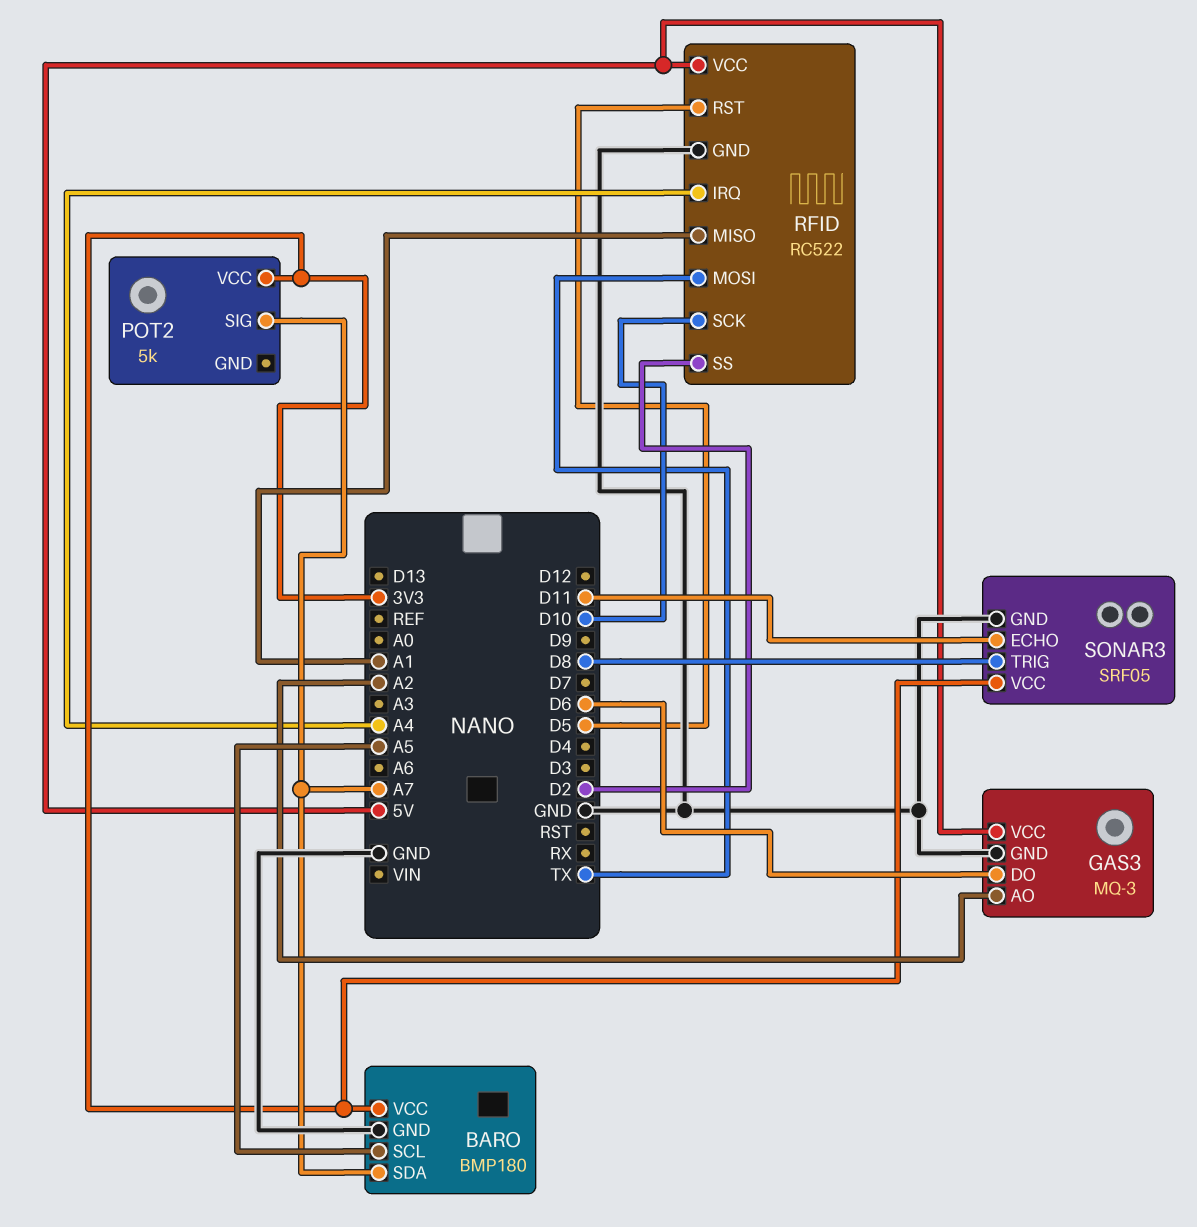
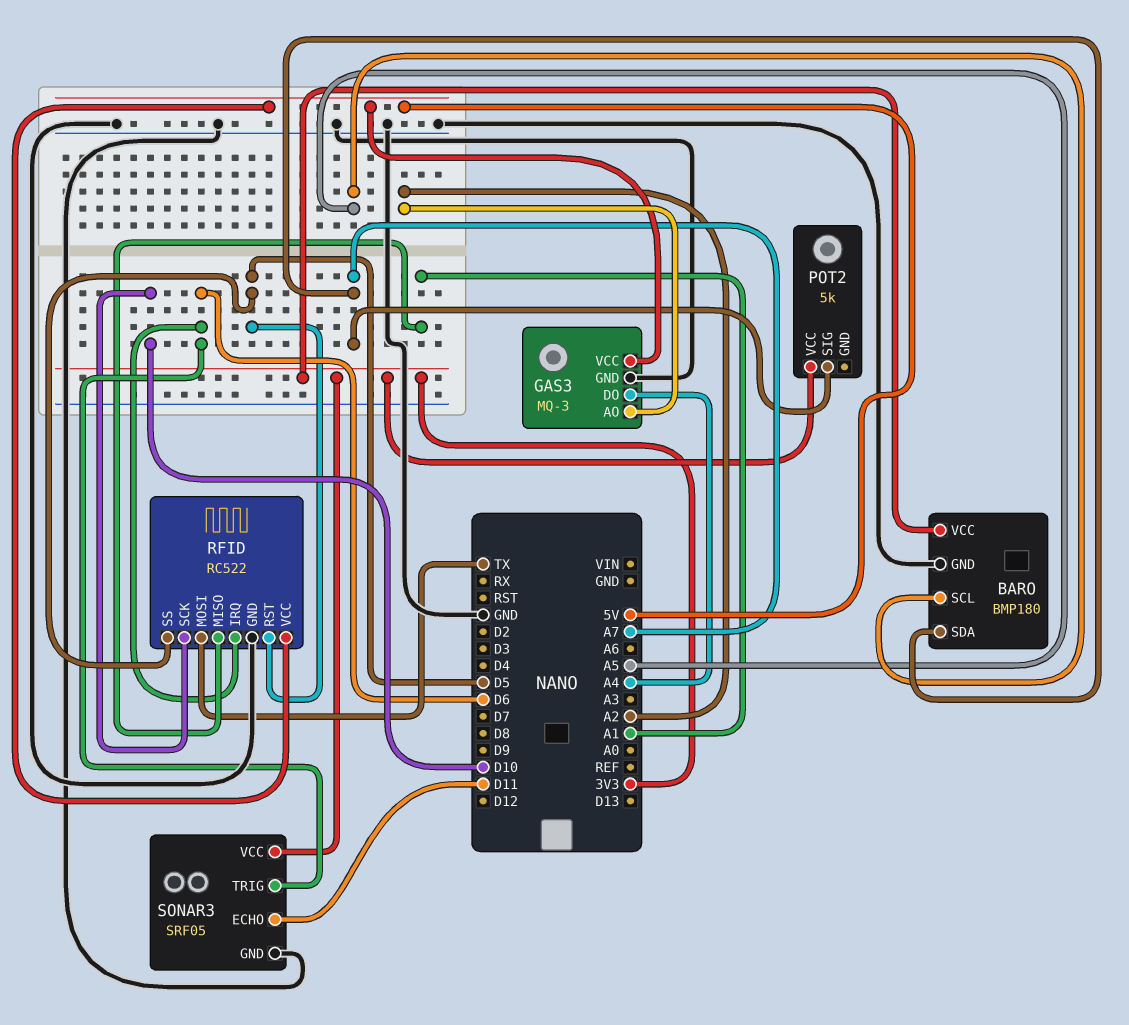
GAS3 pin DO: D6 -> A4
RFID pin IRQ: A4 -> D6
RFID pin SS: D2 -> D5
SONAR3 pin TRIG: D8 -> D6

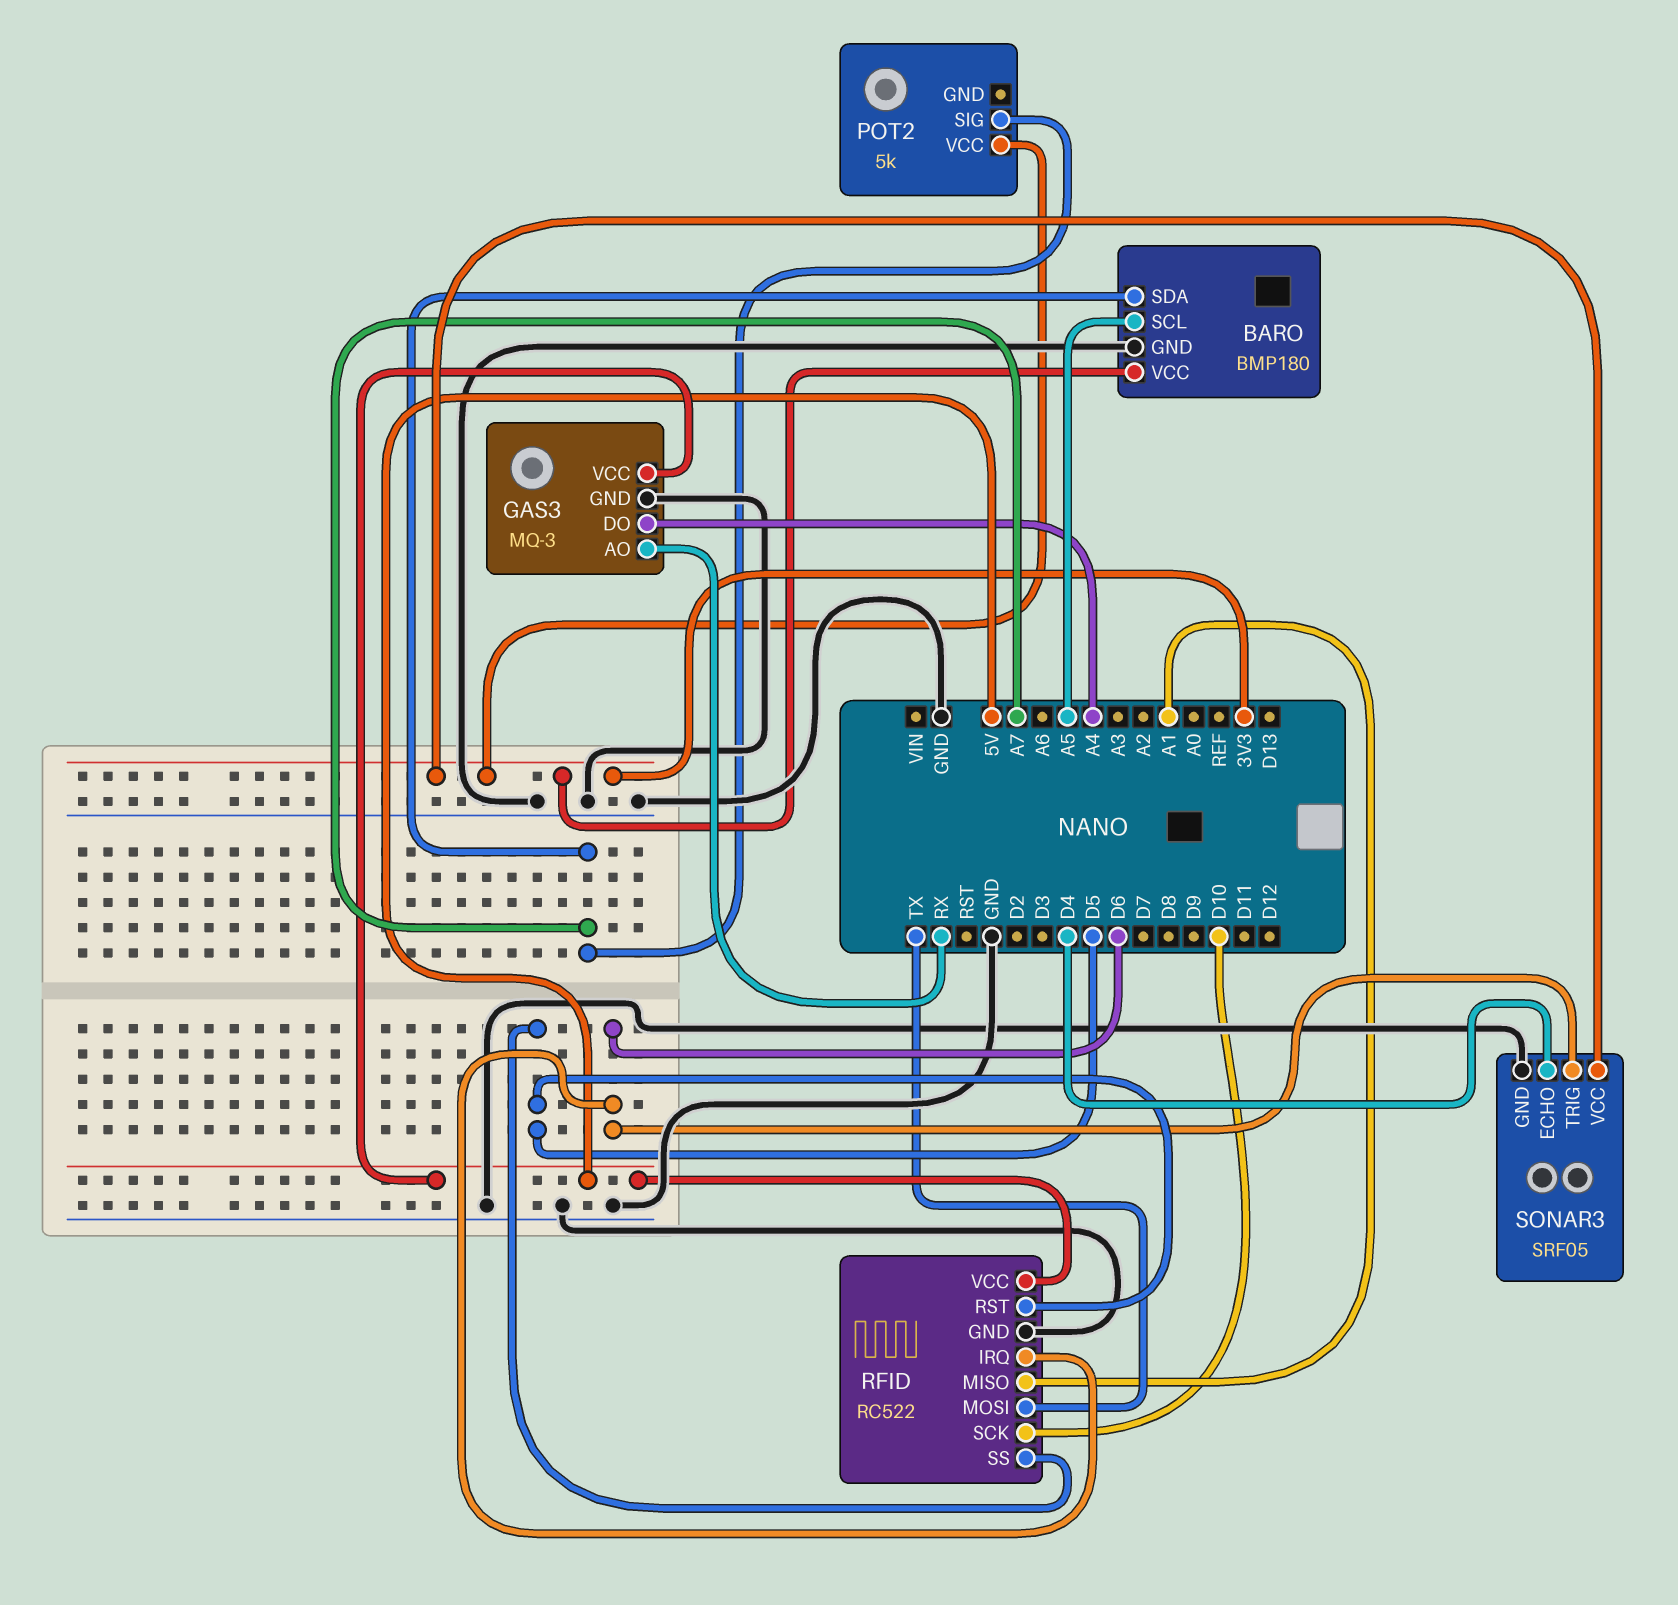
GAS3 pin AO: A2 -> RX
SONAR3 pin ECHO: D11 -> D4

